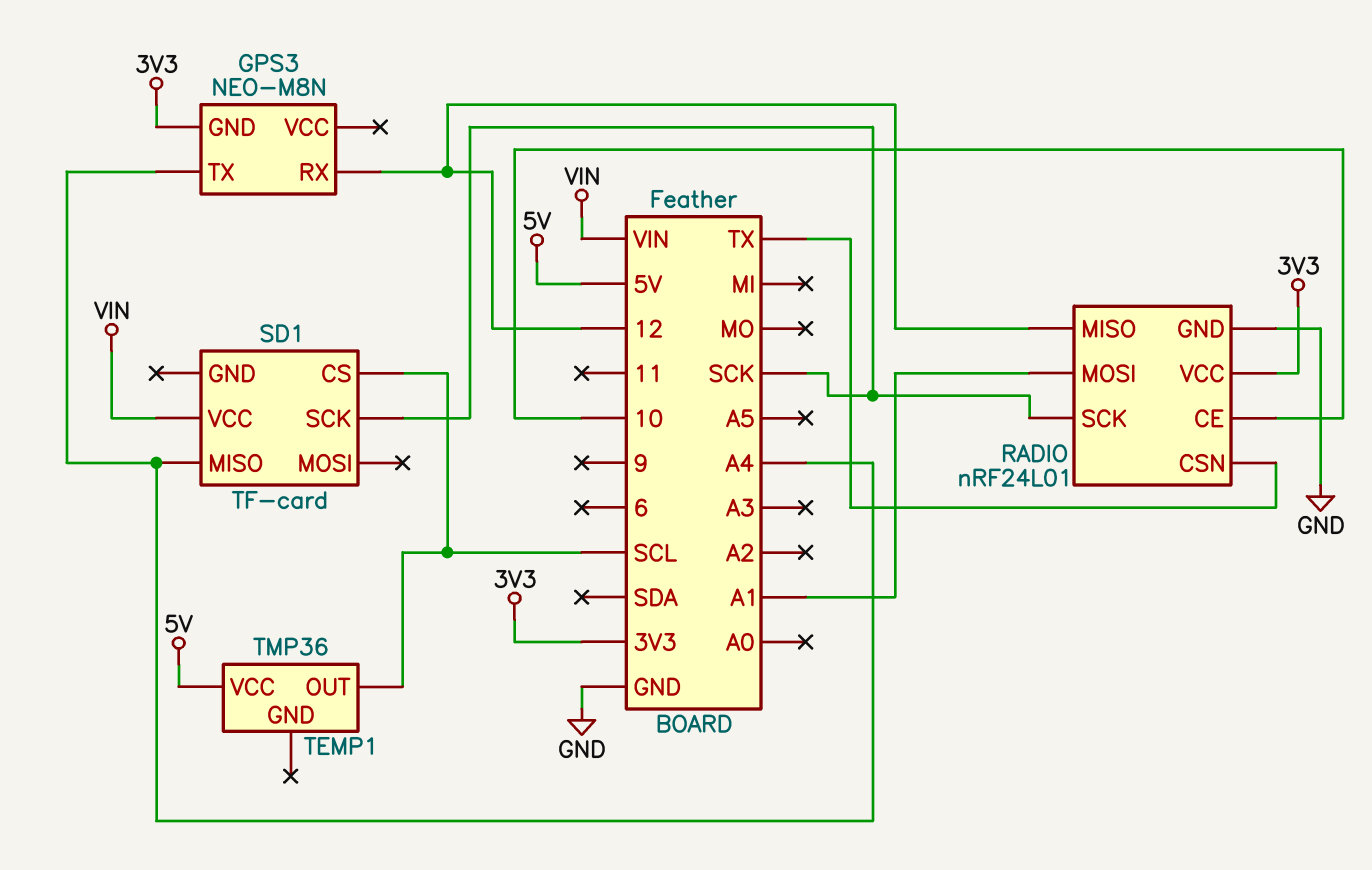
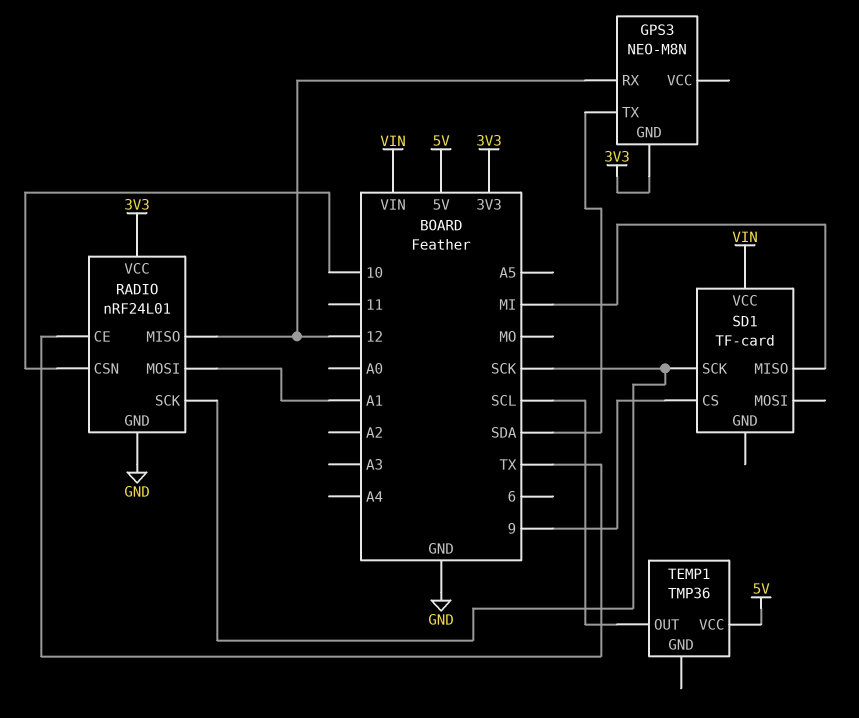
GPS3 pin TX: A4 -> SDA
RADIO pin CE: 10 -> TX
RADIO pin CSN: TX -> 10
SD1 pin CS: SCL -> 9
SD1 pin MISO: A4 -> MI

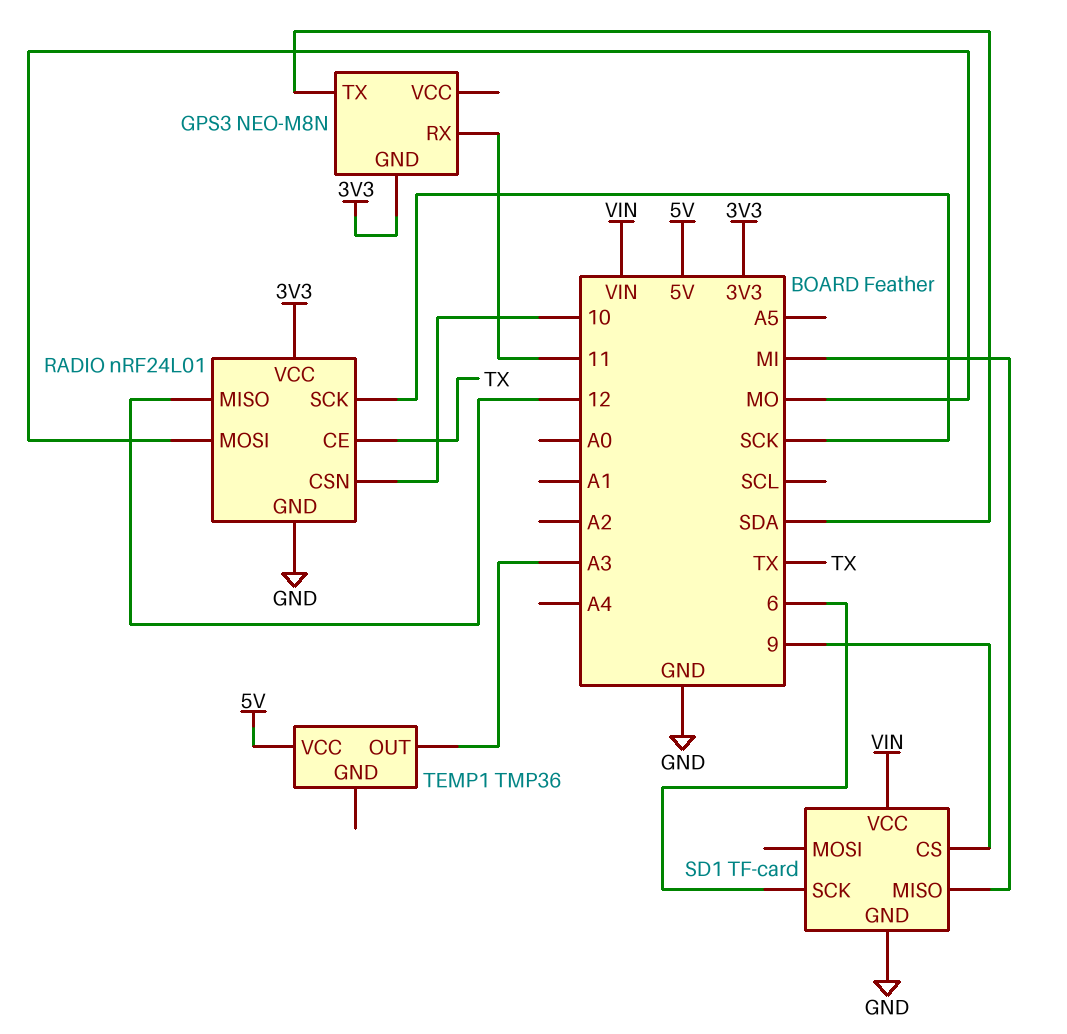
GPS3 pin RX: 12 -> 11
RADIO pin MOSI: A1 -> MO
SD1 pin GND: none -> GND
SD1 pin SCK: SCK -> 6
TEMP1 pin OUT: SCL -> A3

